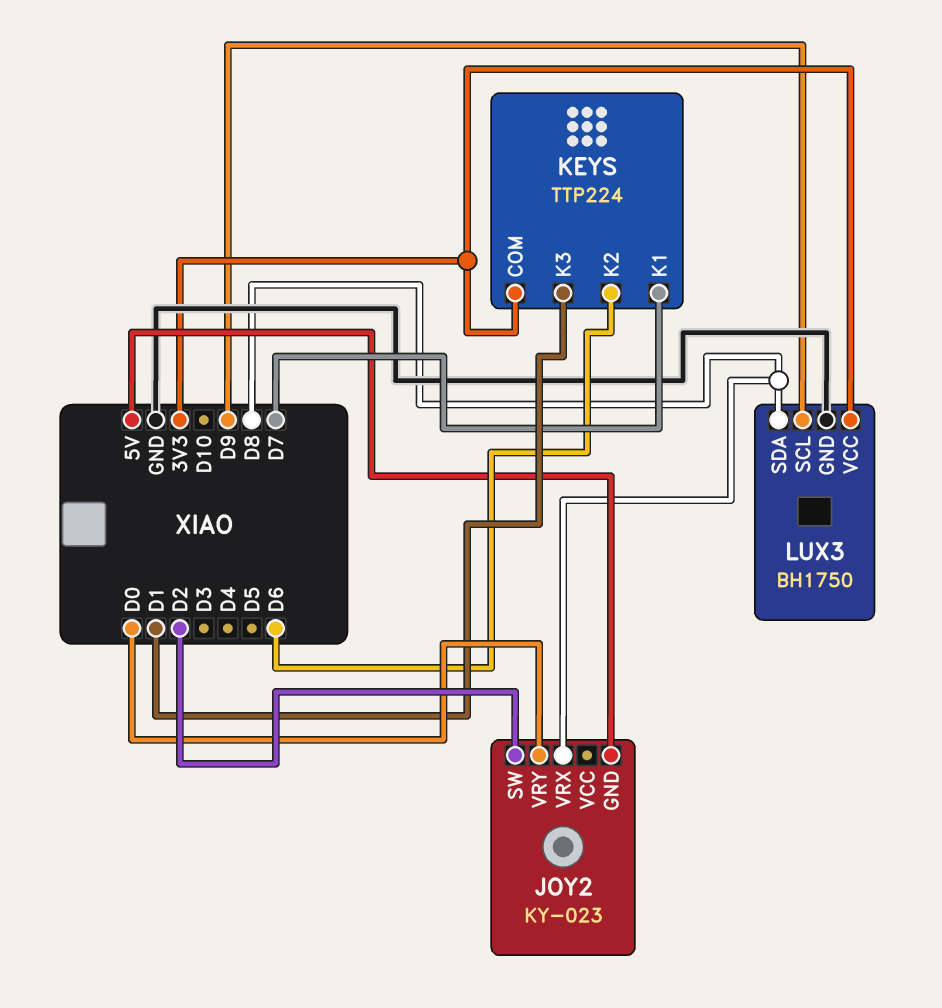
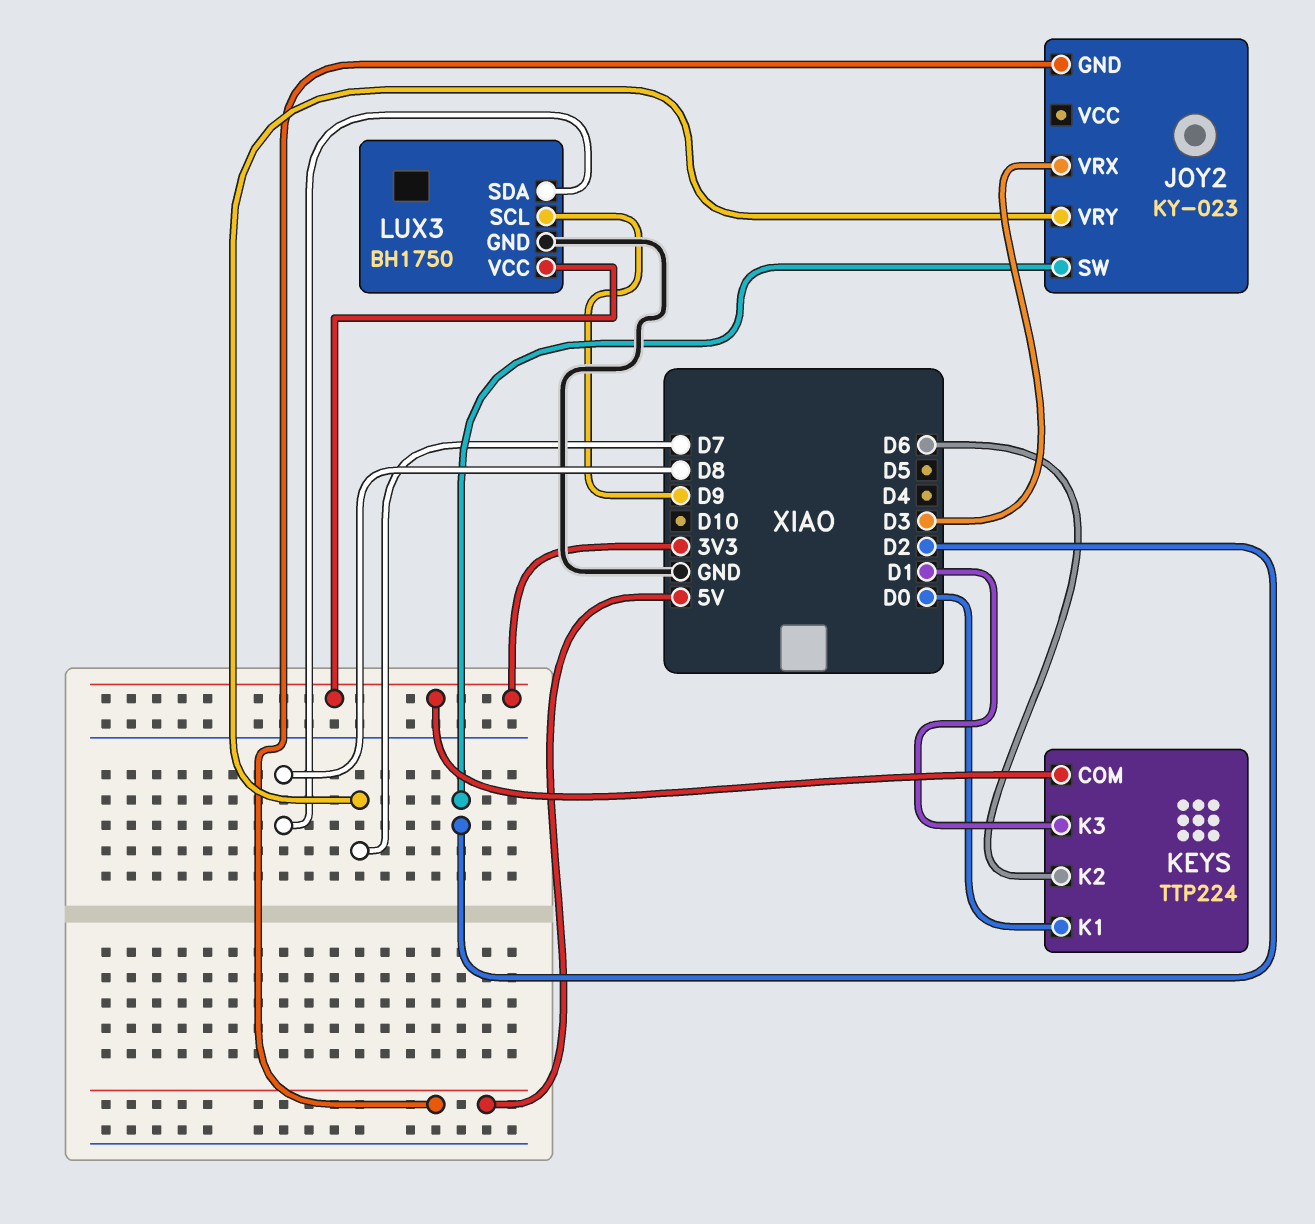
JOY2 pin VRX: D8 -> D3
JOY2 pin VRY: D0 -> D7
KEYS pin K1: D7 -> D0

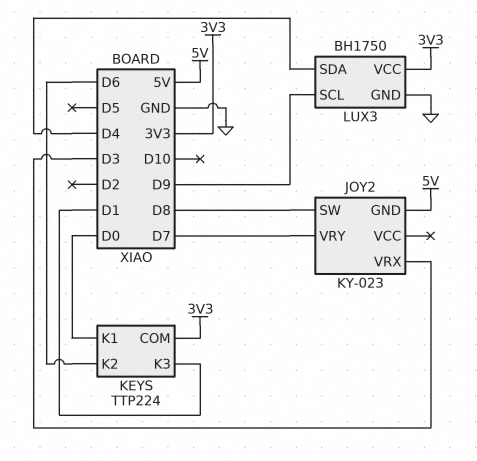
JOY2 pin SW: D2 -> D8
LUX3 pin SDA: D8 -> D4

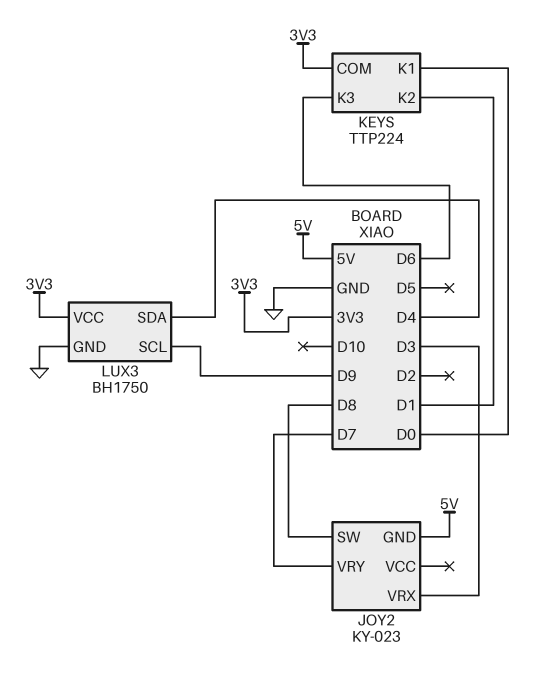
KEYS pin K2: D6 -> D1
KEYS pin K3: D1 -> D6

